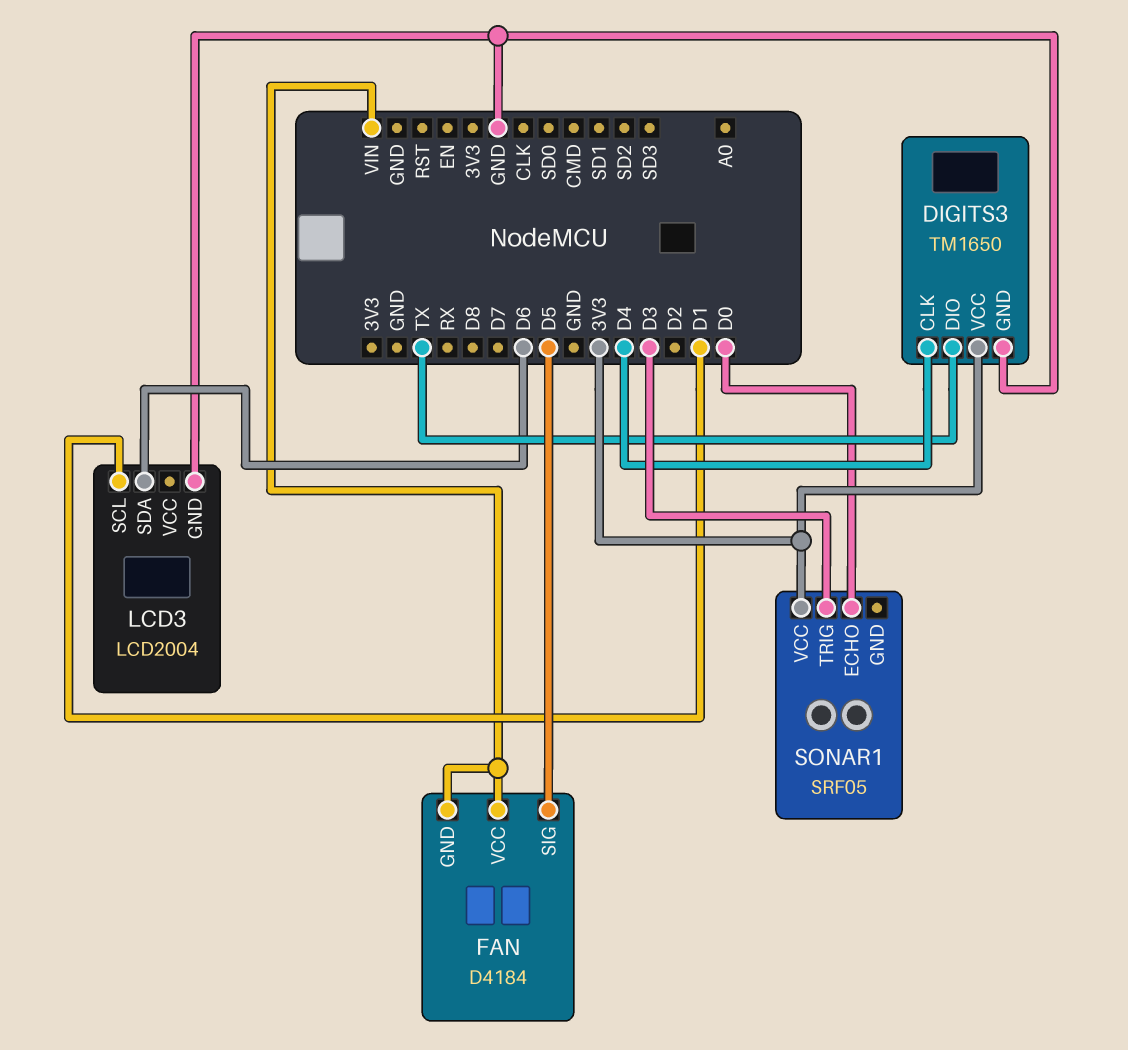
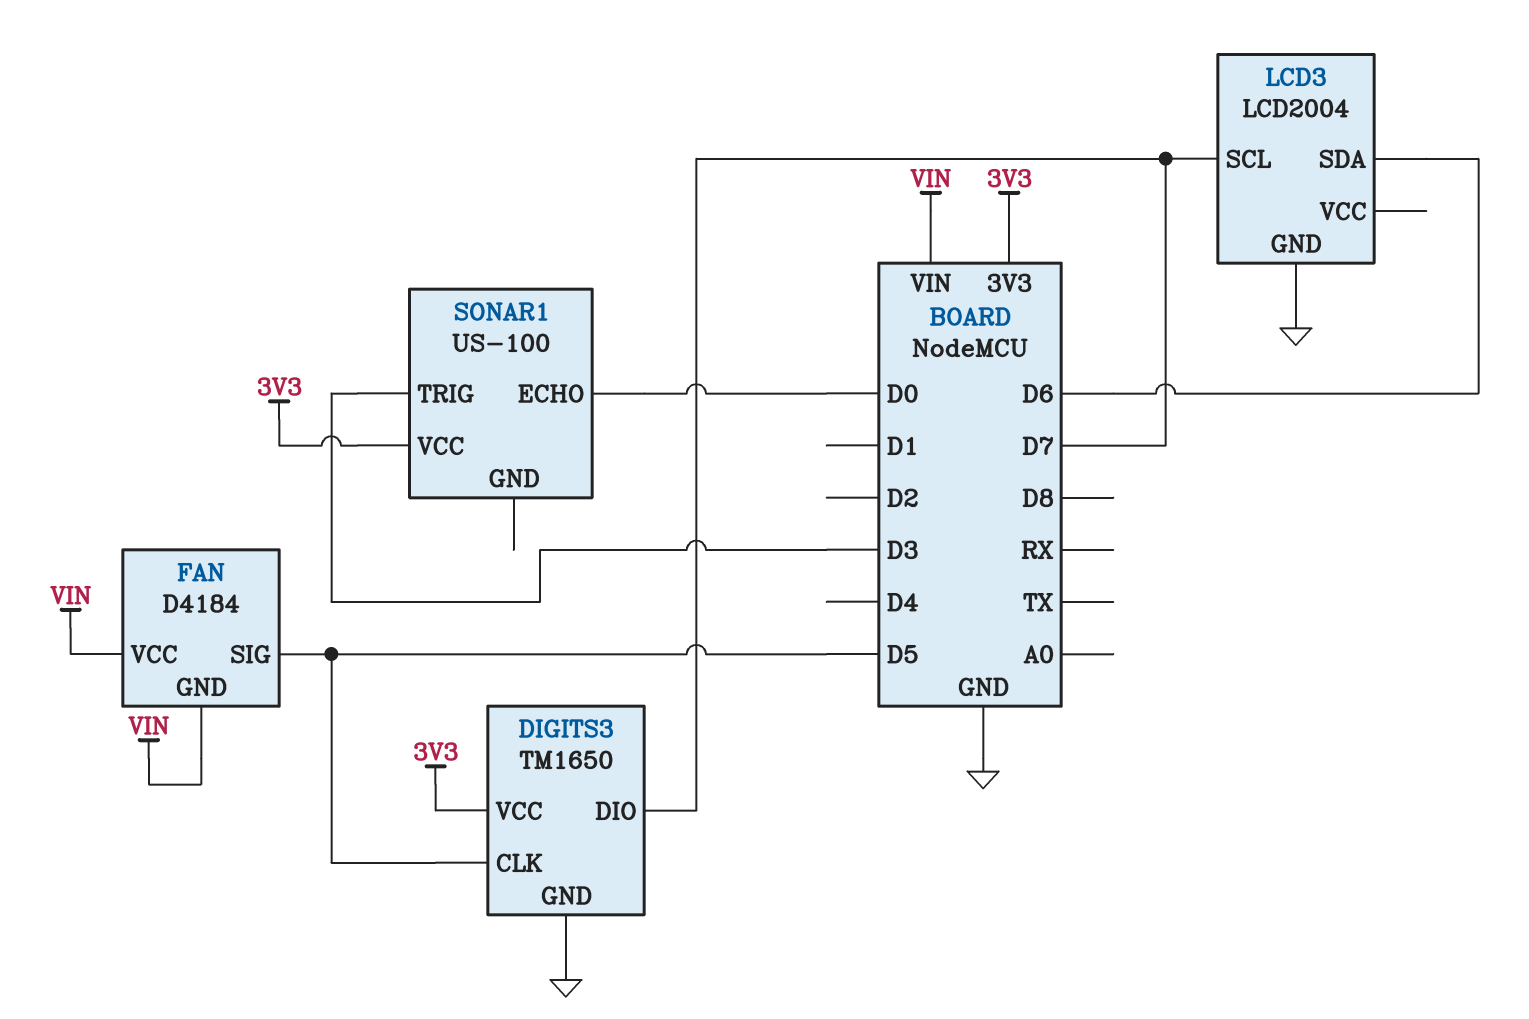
DIGITS3 pin CLK: D4 -> D5
DIGITS3 pin DIO: TX -> D7
LCD3 pin SCL: D1 -> D7
SONAR1: SRF05 -> US-100

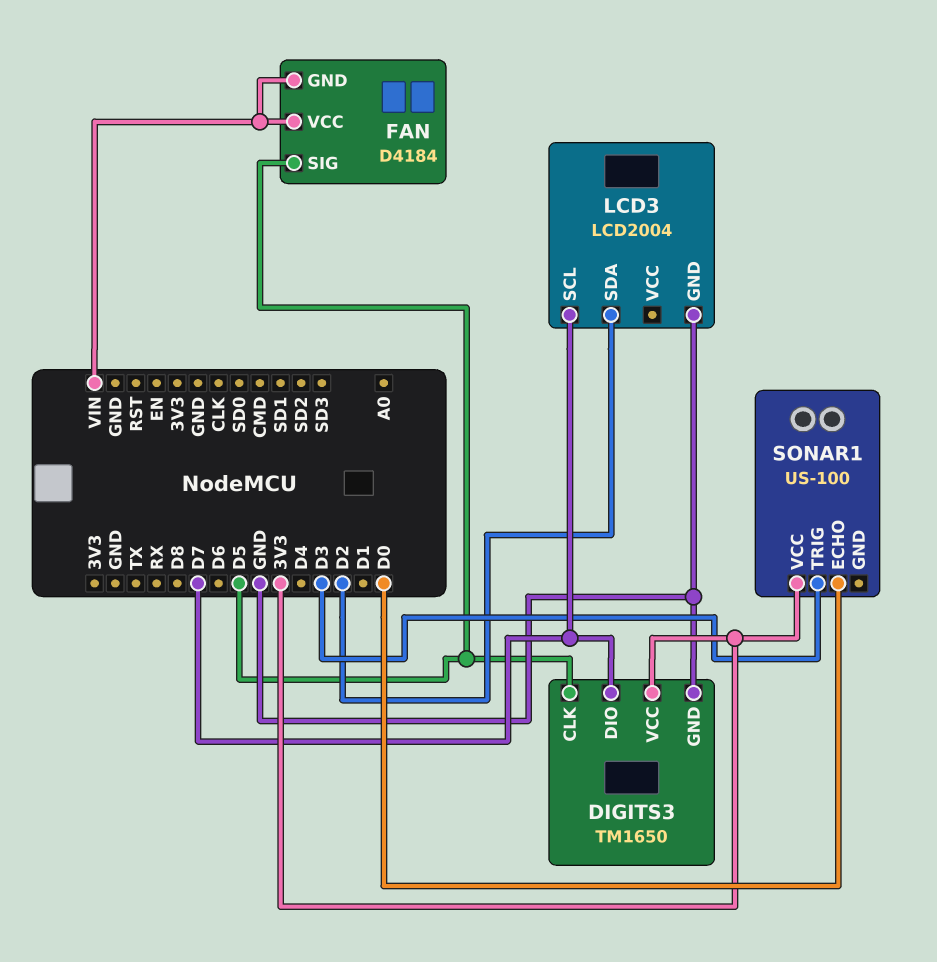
LCD3 pin SDA: D6 -> D2

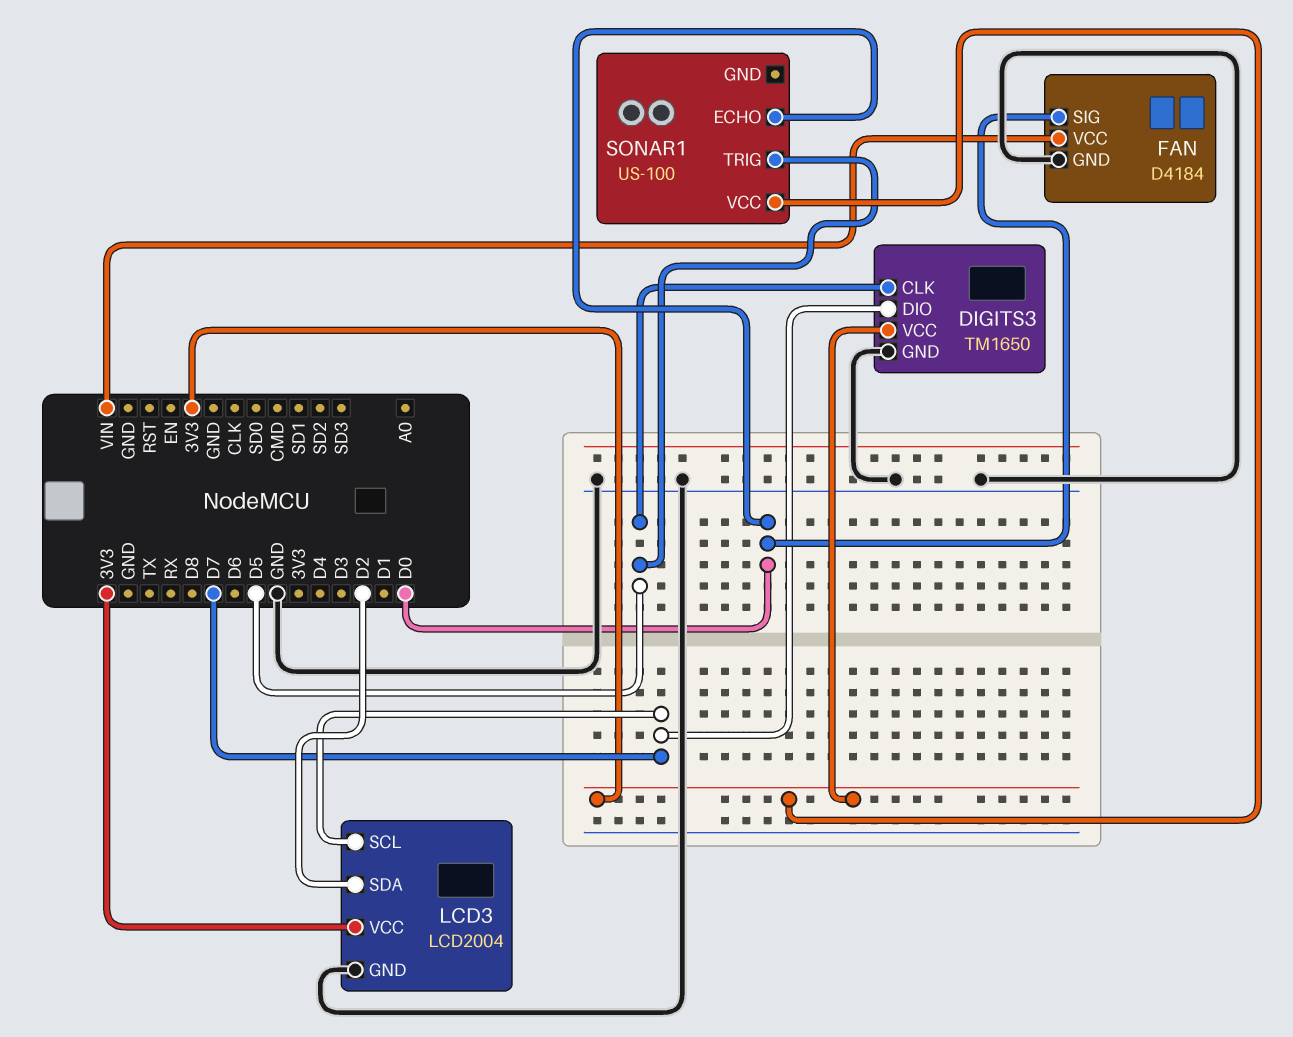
FAN pin GND: VIN -> GND
FAN pin SIG: D5 -> D0
LCD3 pin VCC: none -> 3V3
SONAR1 pin TRIG: D3 -> D5

